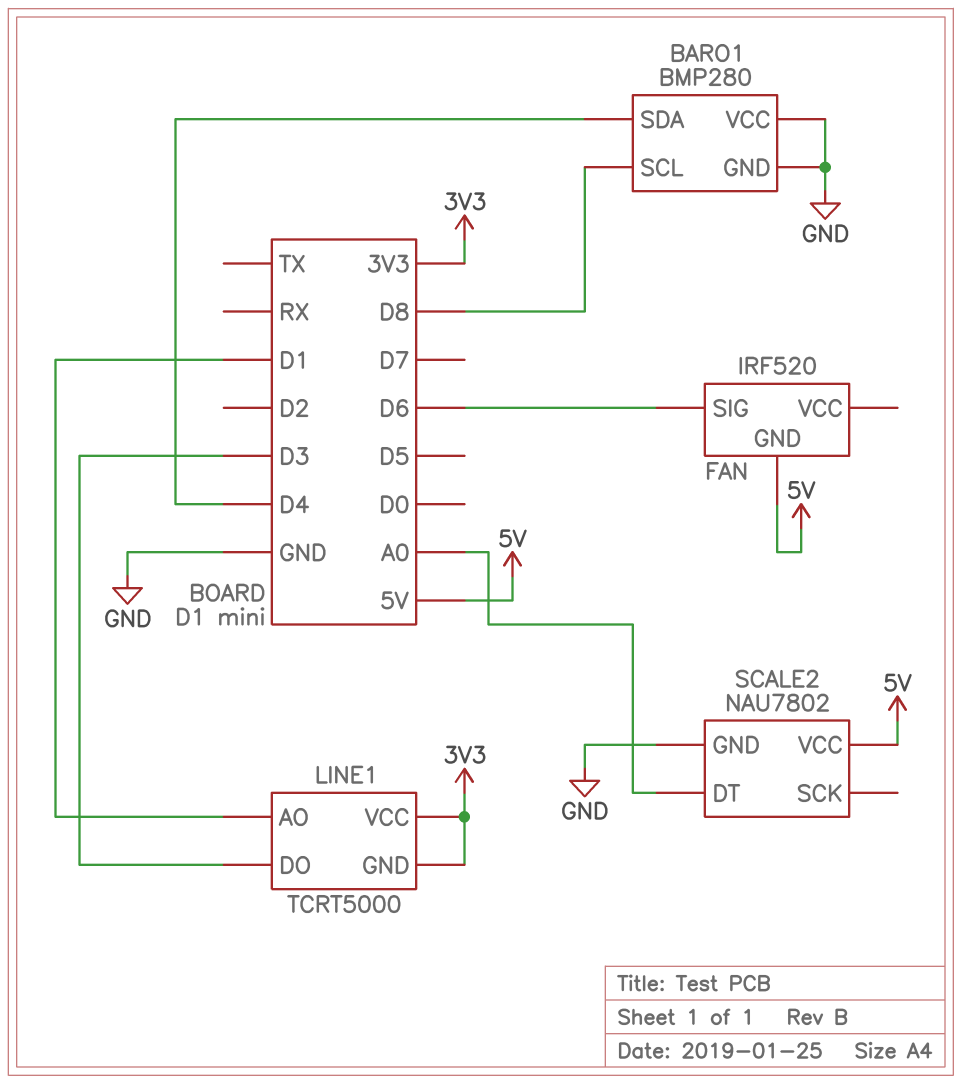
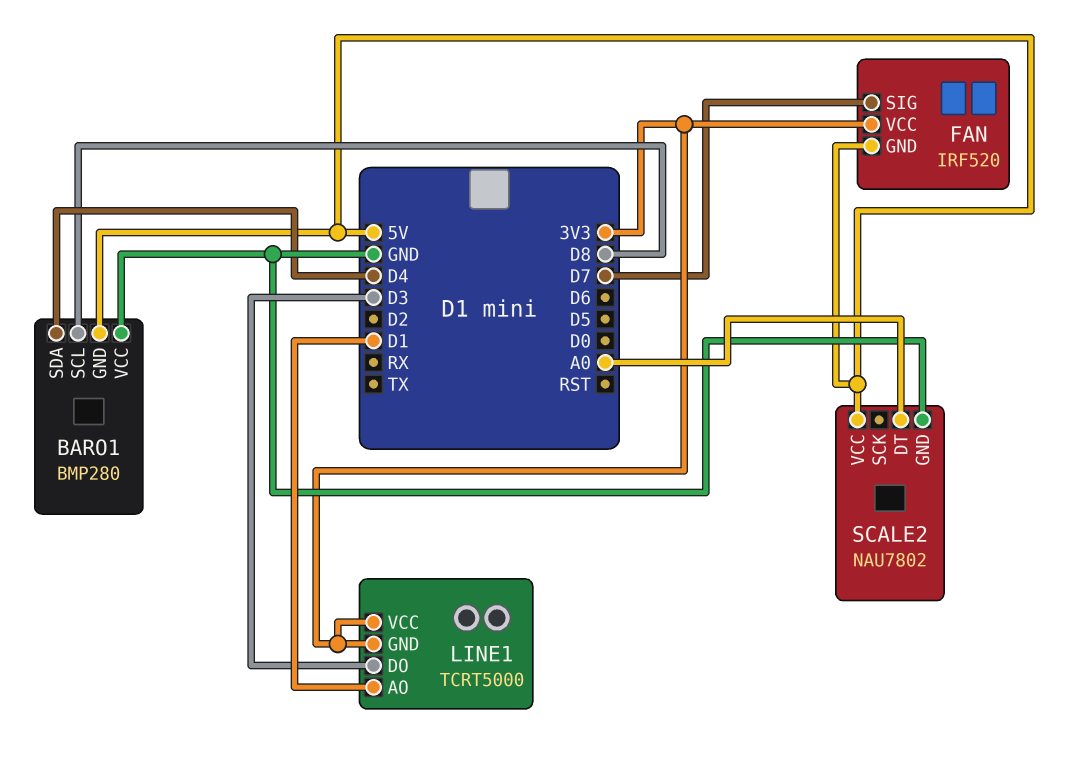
BARO1 pin GND: GND -> 5V
FAN pin SIG: D6 -> D7
FAN pin VCC: none -> 3V3

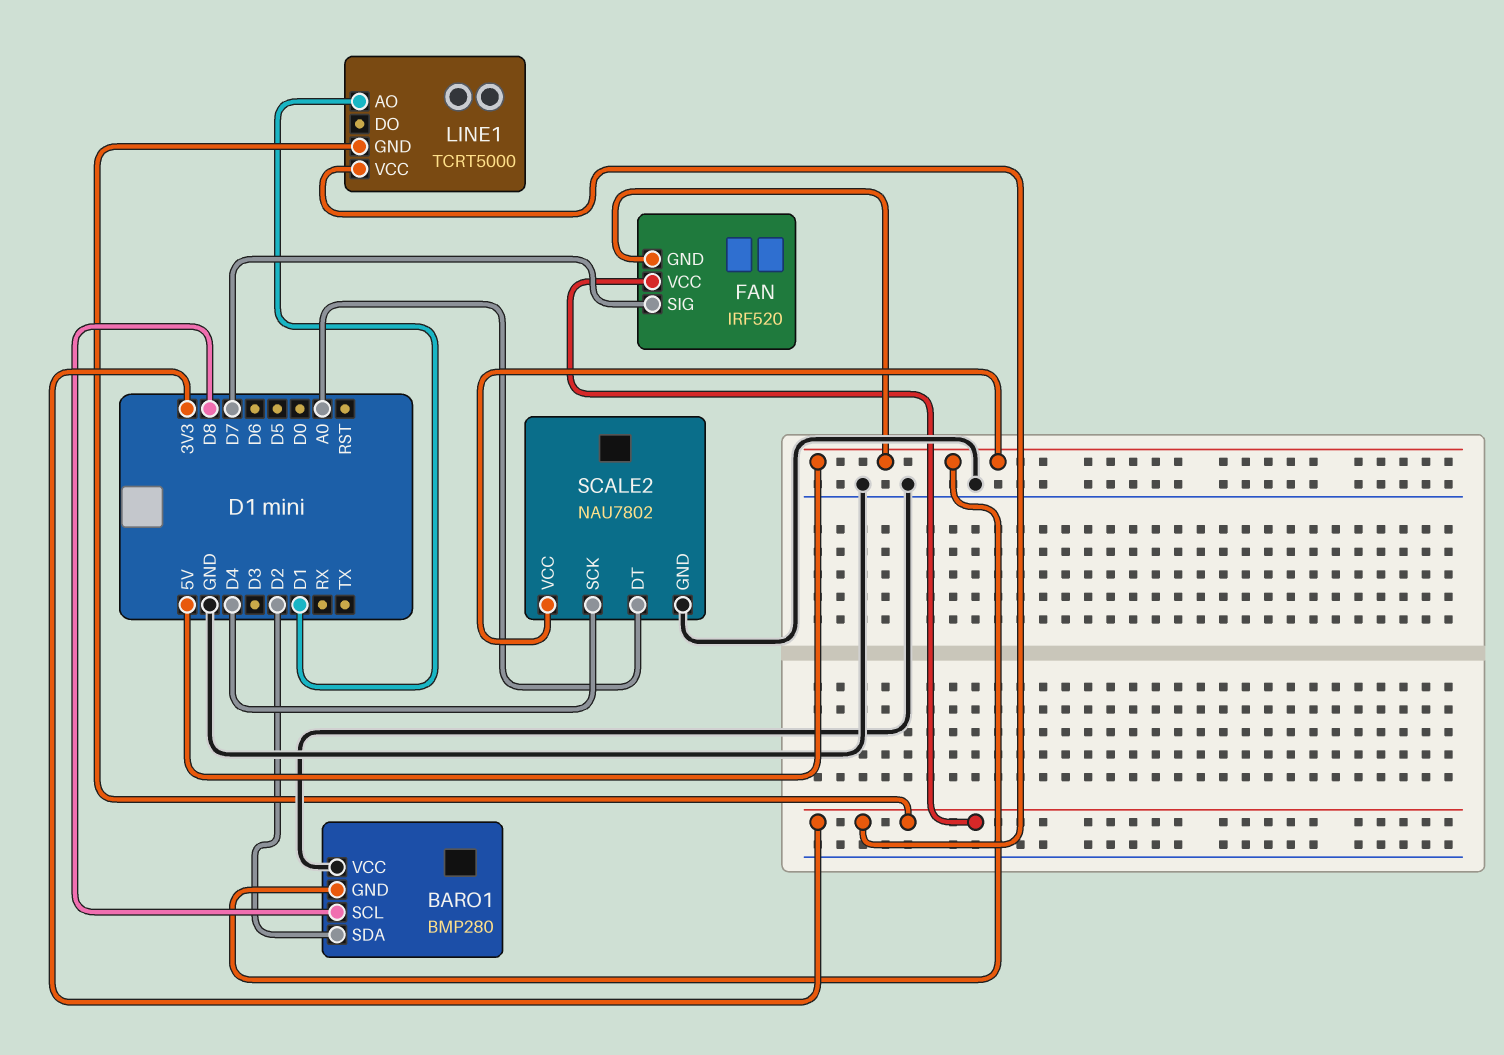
BARO1 pin SDA: D4 -> D2
LINE1 pin DO: D3 -> none
SCALE2 pin SCK: none -> D4

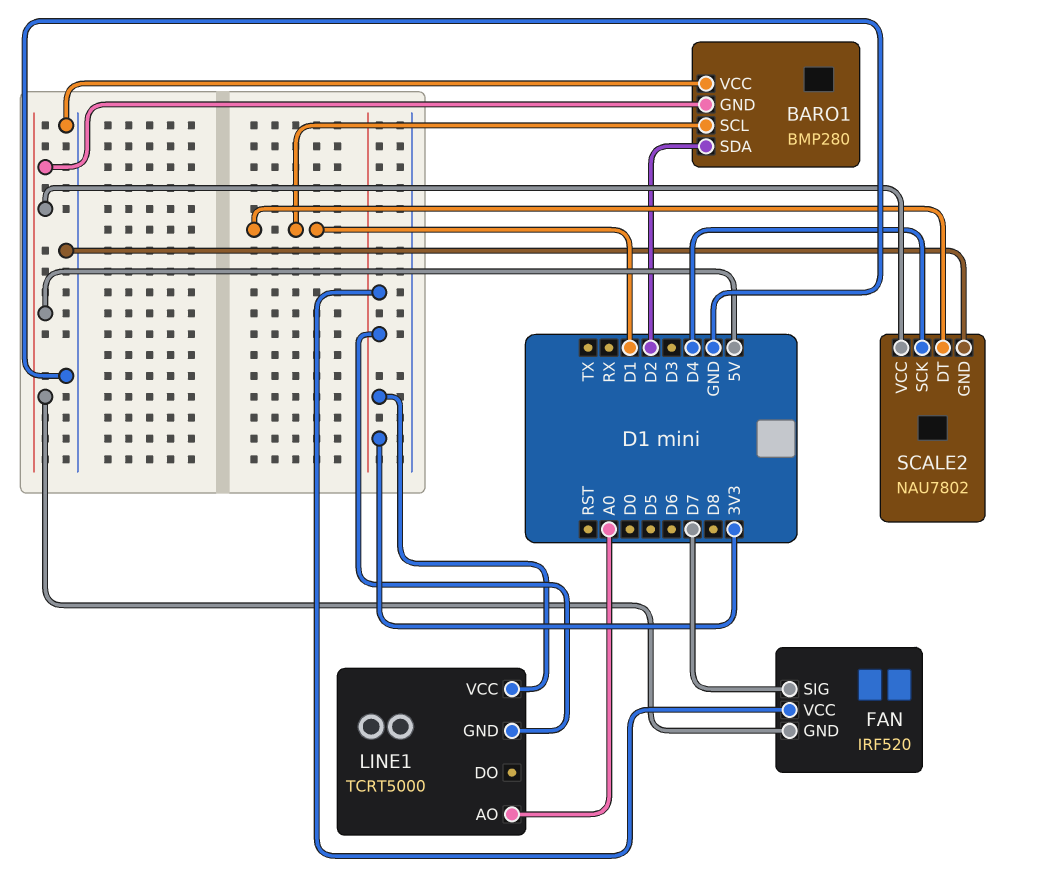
BARO1 pin SCL: D8 -> D1
LINE1 pin AO: D1 -> A0
SCALE2 pin DT: A0 -> D1

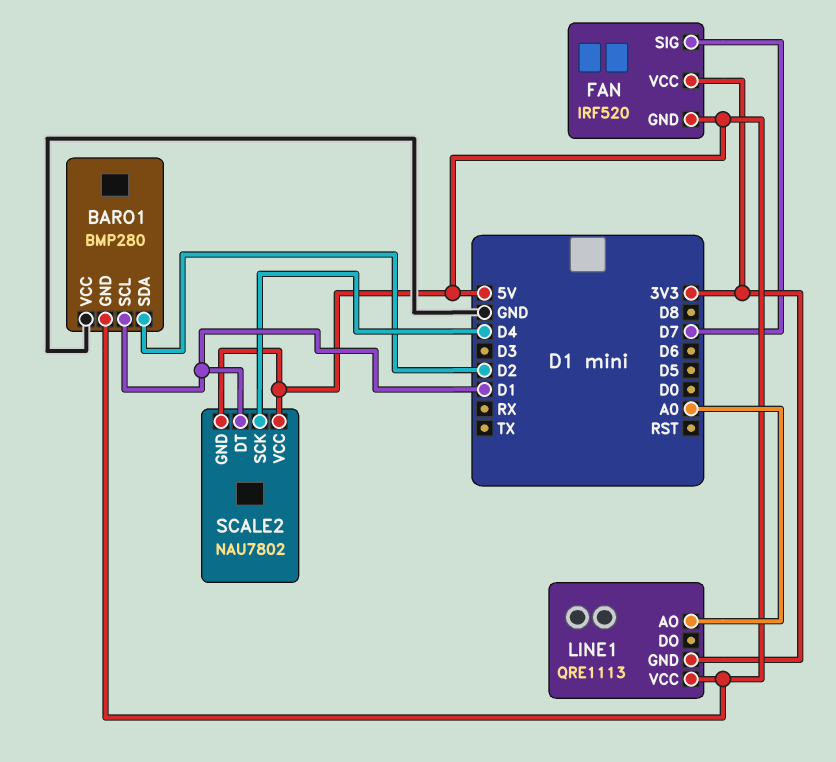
LINE1: TCRT5000 -> QRE1113
LINE1 pin VCC: 3V3 -> 5V
SCALE2 pin GND: GND -> 5V

